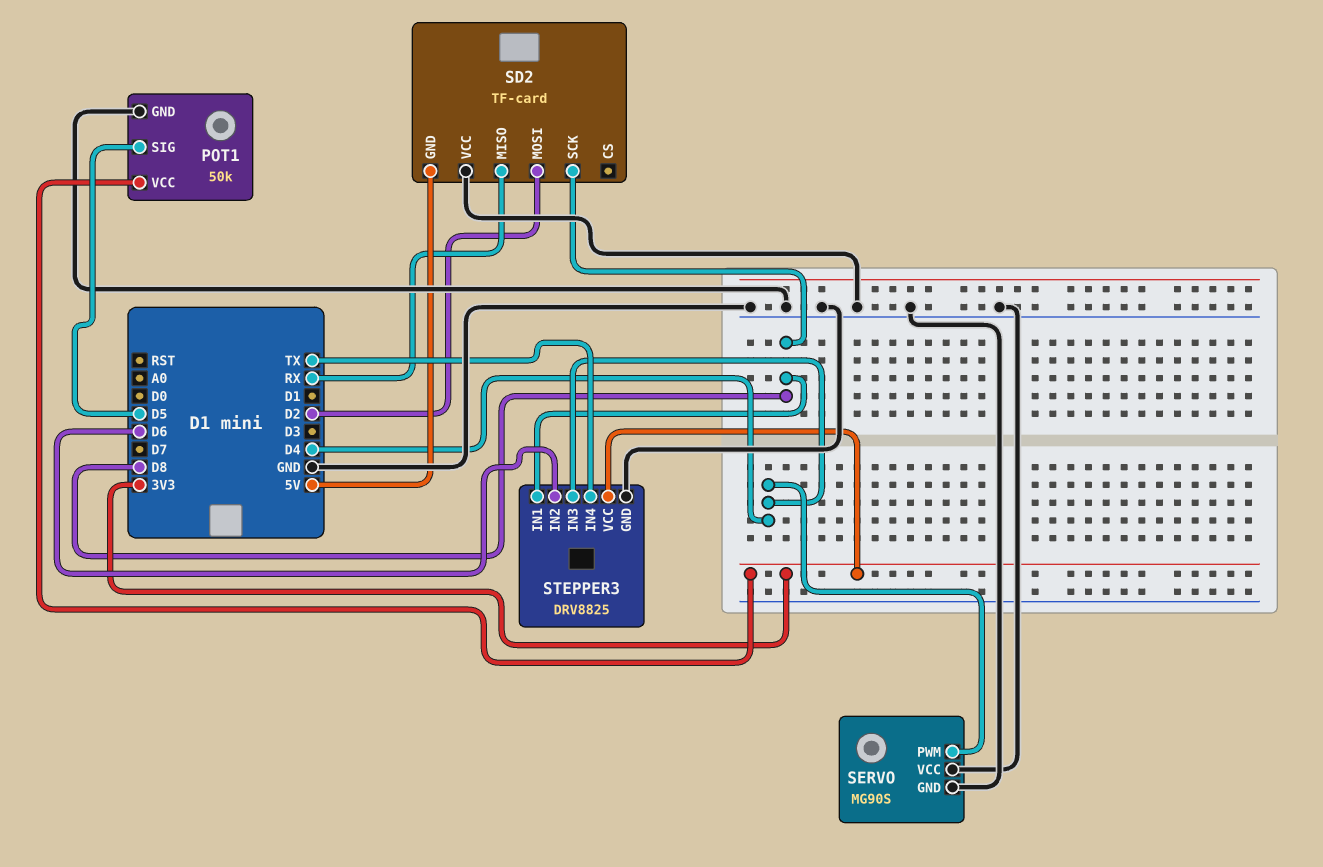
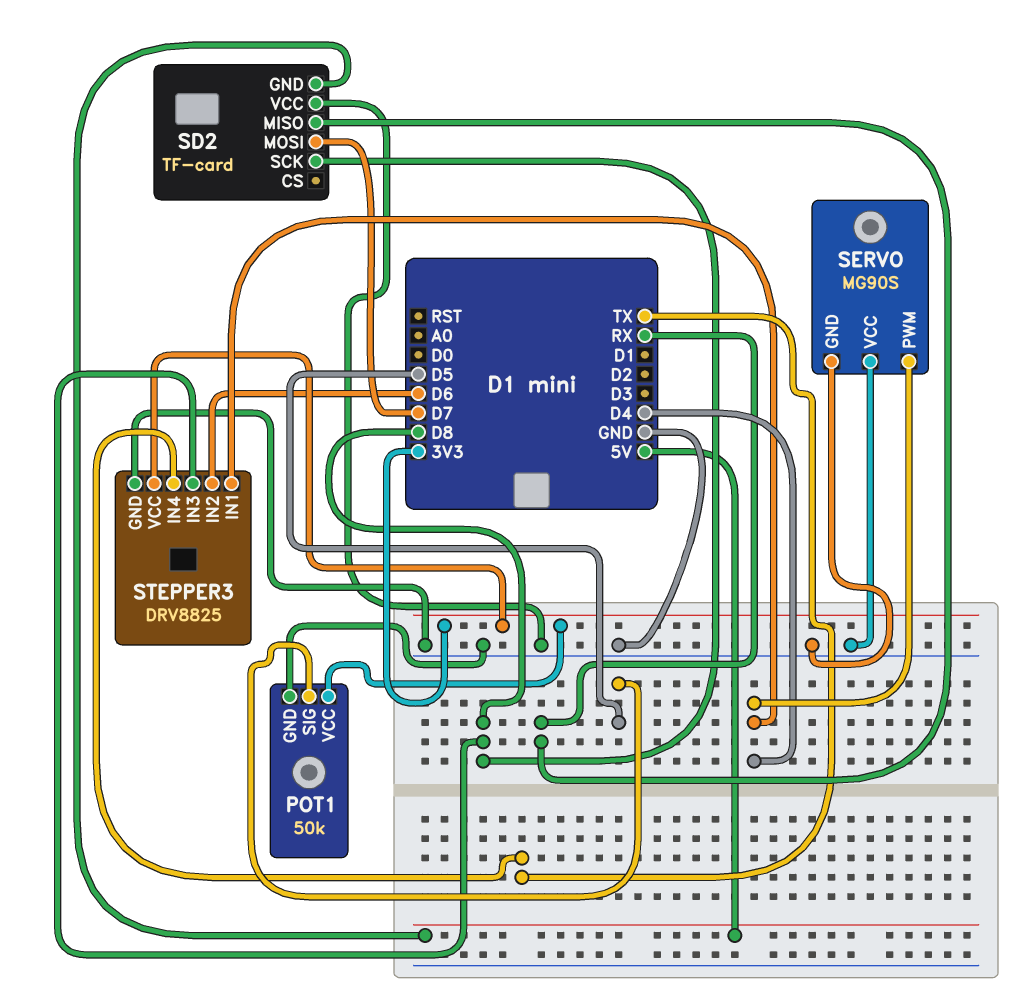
SD2 pin MOSI: D2 -> D7
STEPPER3 pin IN1: D8 -> D4
STEPPER3 pin IN3: D4 -> D8

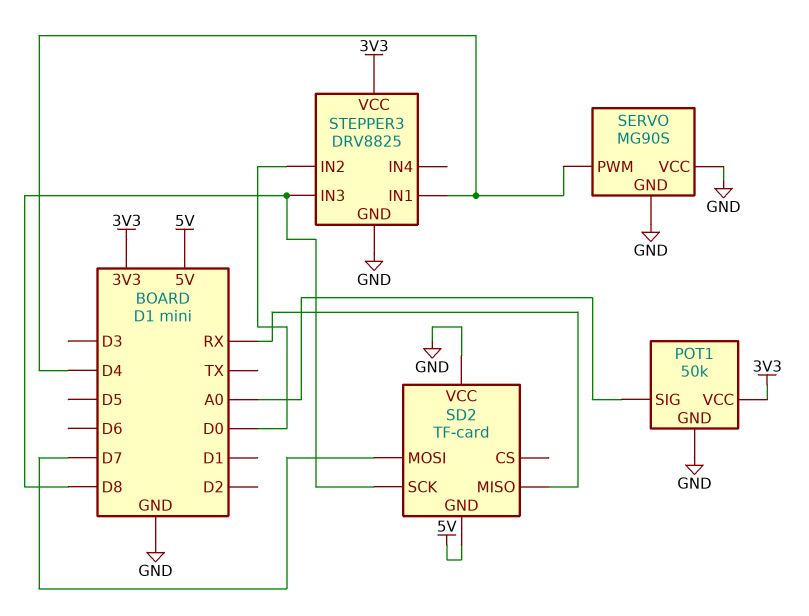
POT1 pin SIG: D5 -> A0
STEPPER3 pin IN2: D6 -> D0
STEPPER3 pin IN4: TX -> none

